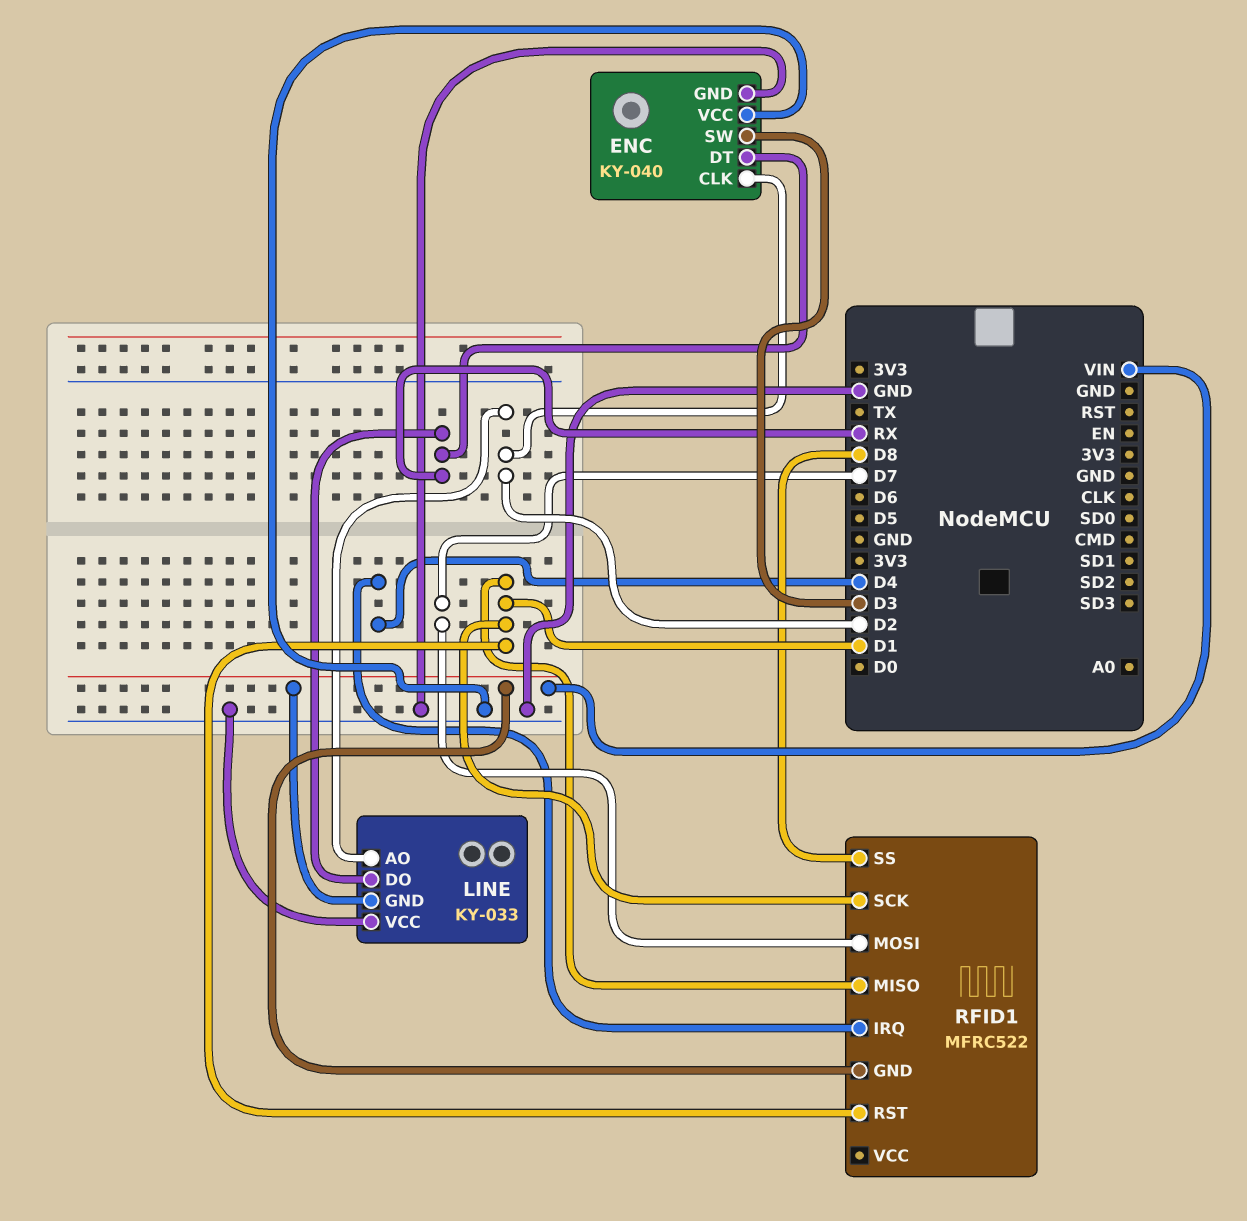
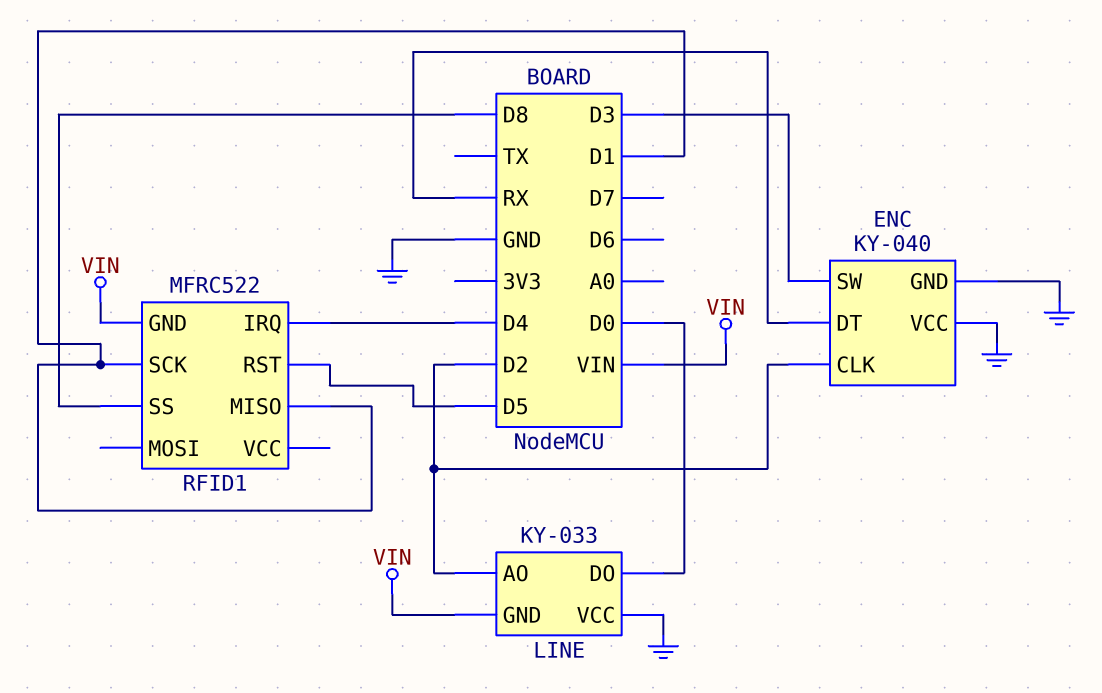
LINE pin DO: RX -> D0
RFID1 pin MOSI: D7 -> none
RFID1 pin RST: D1 -> D5

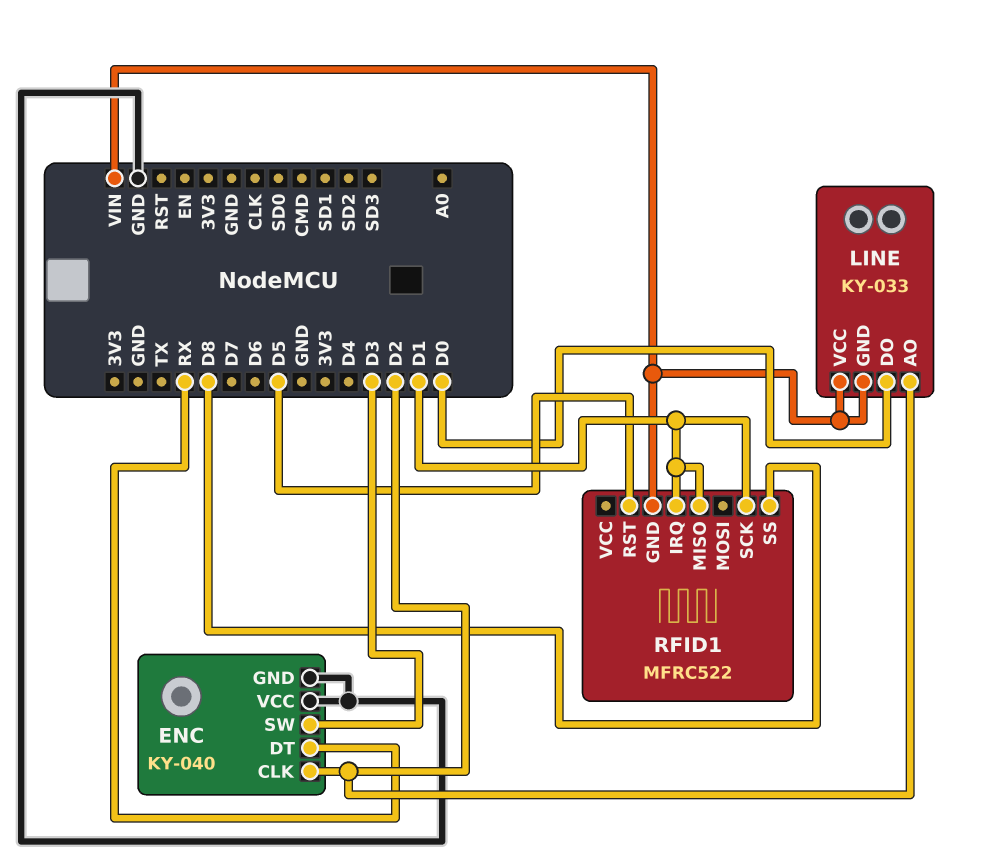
LINE pin VCC: GND -> VIN
RFID1 pin IRQ: D4 -> D1

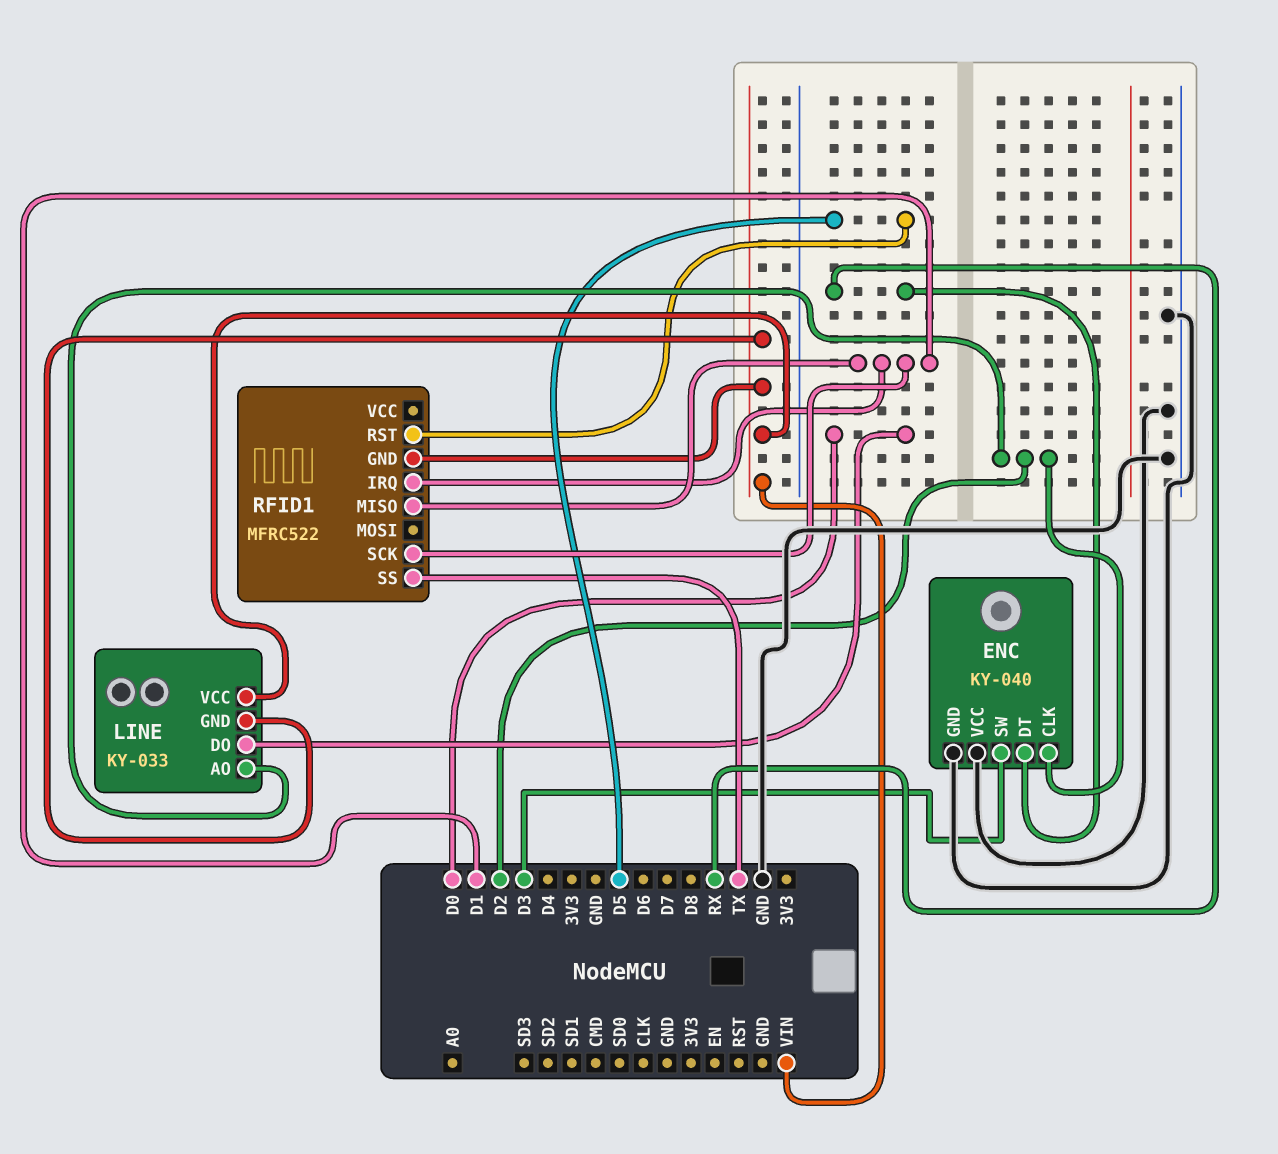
RFID1 pin SS: D8 -> TX

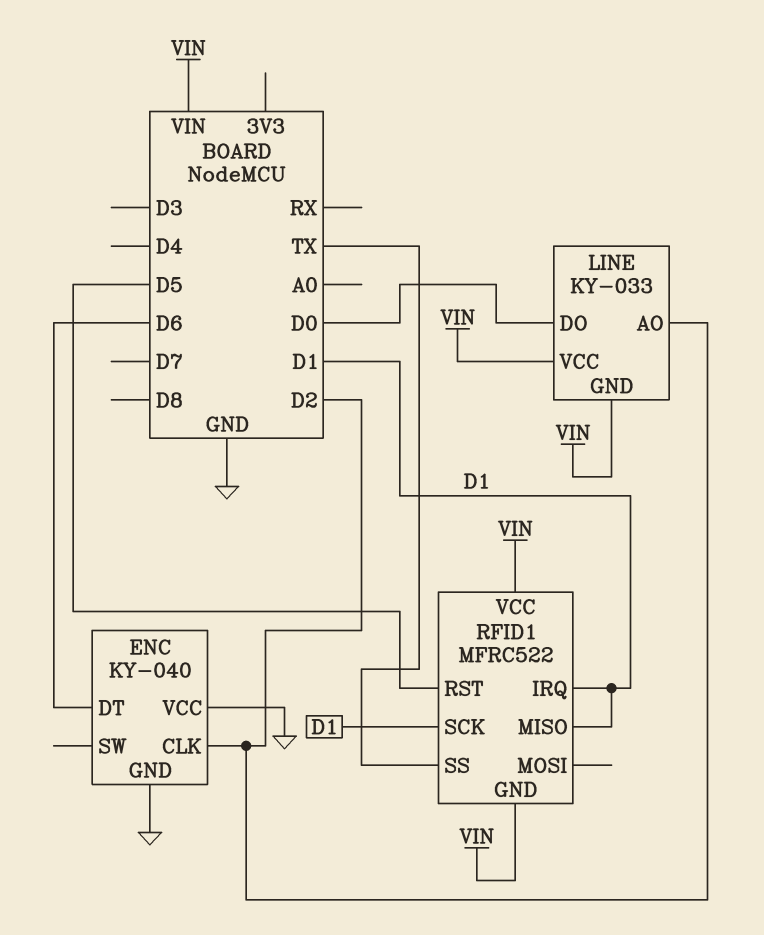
ENC pin DT: RX -> D6
ENC pin SW: D3 -> none
RFID1 pin VCC: none -> VIN

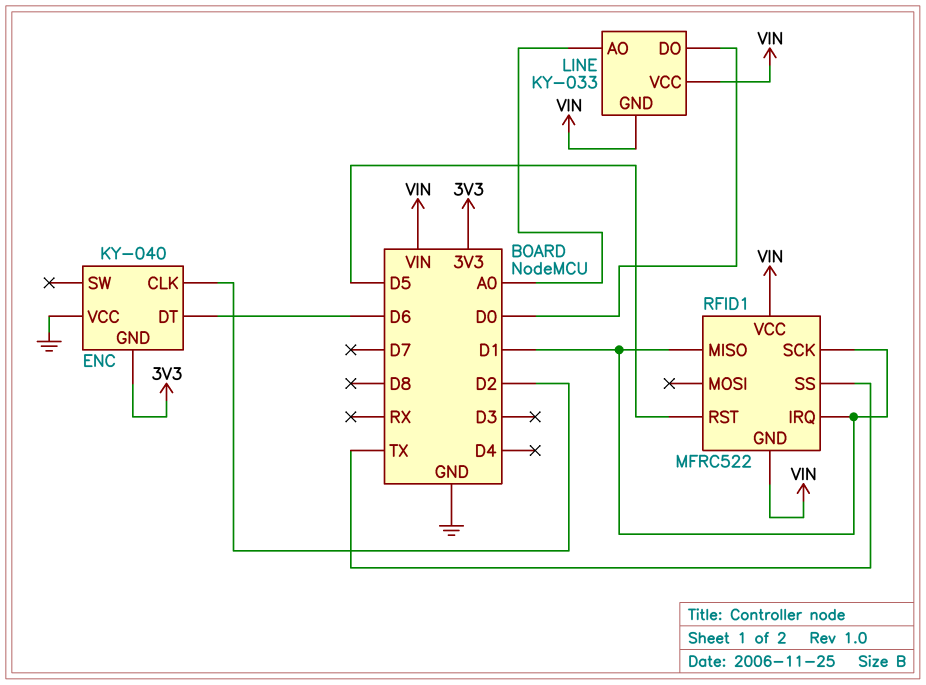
ENC pin GND: GND -> 3V3
LINE pin AO: D2 -> A0

